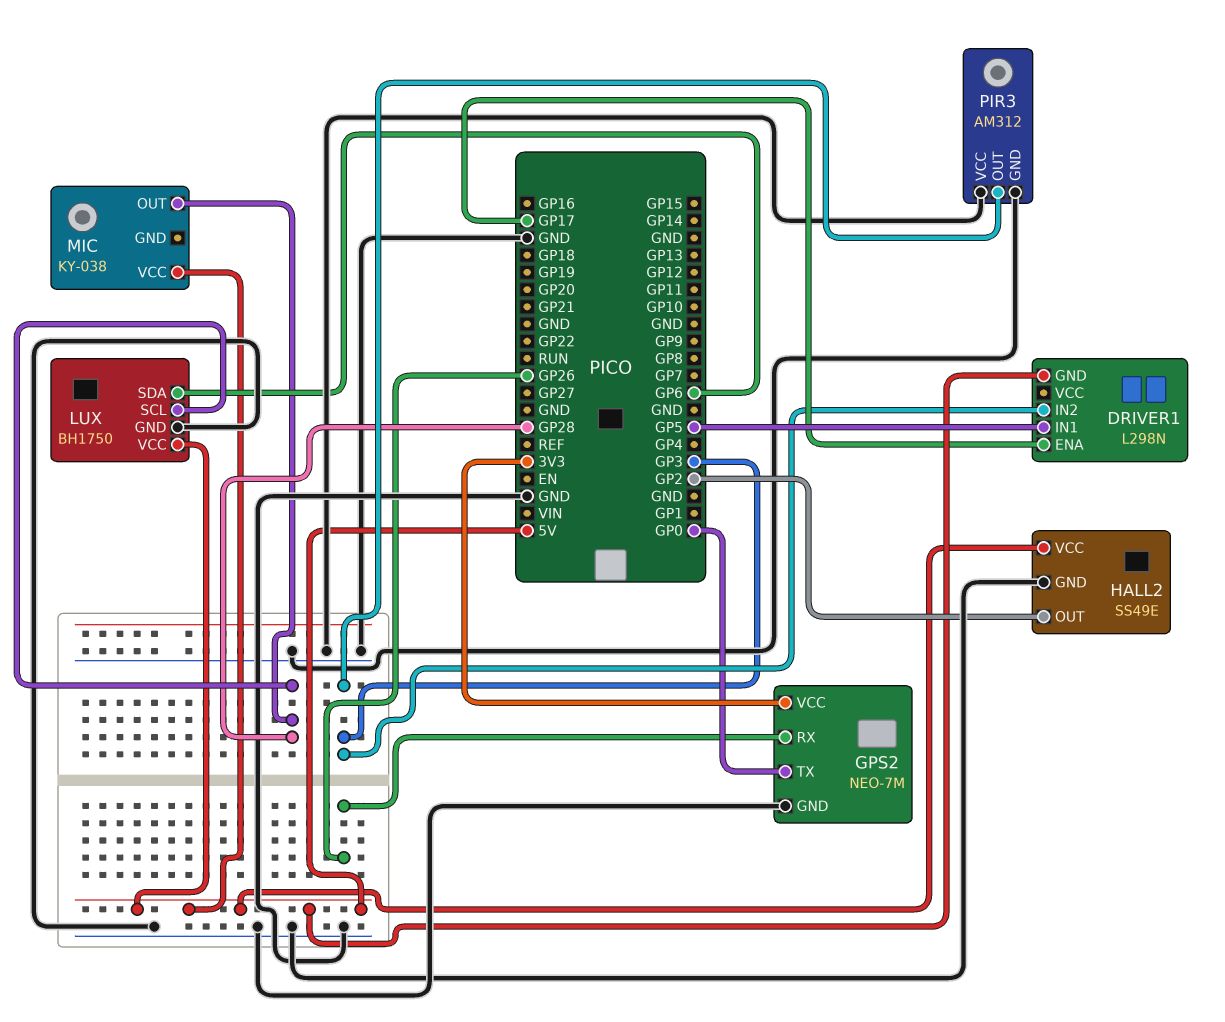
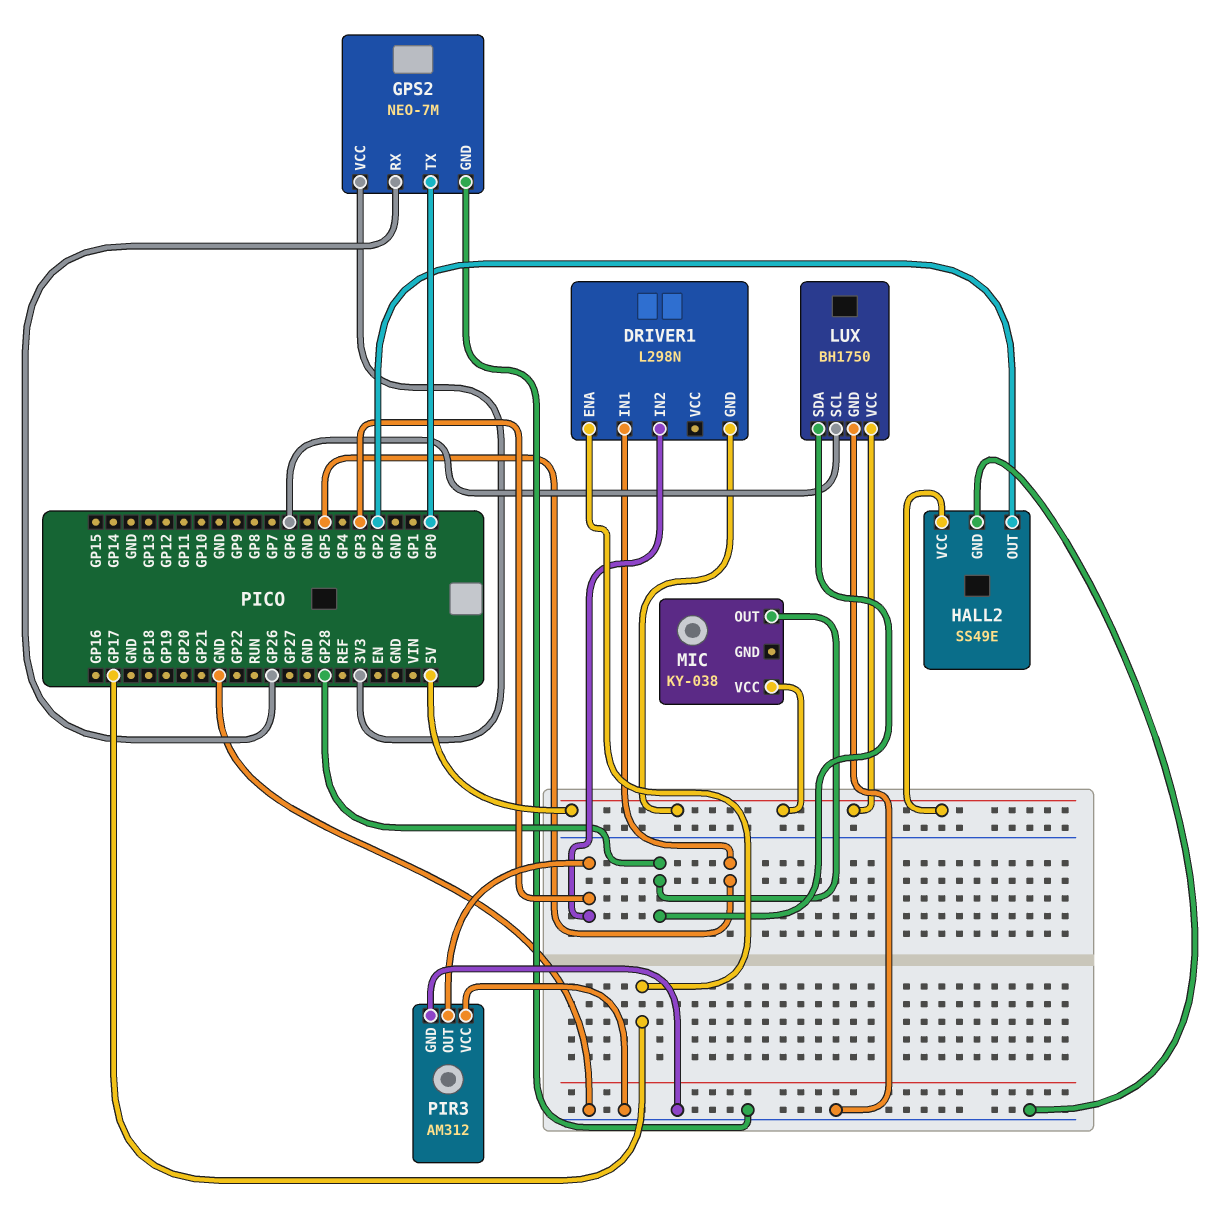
LUX pin SCL: GP28 -> GP6
LUX pin SDA: GP6 -> GP28

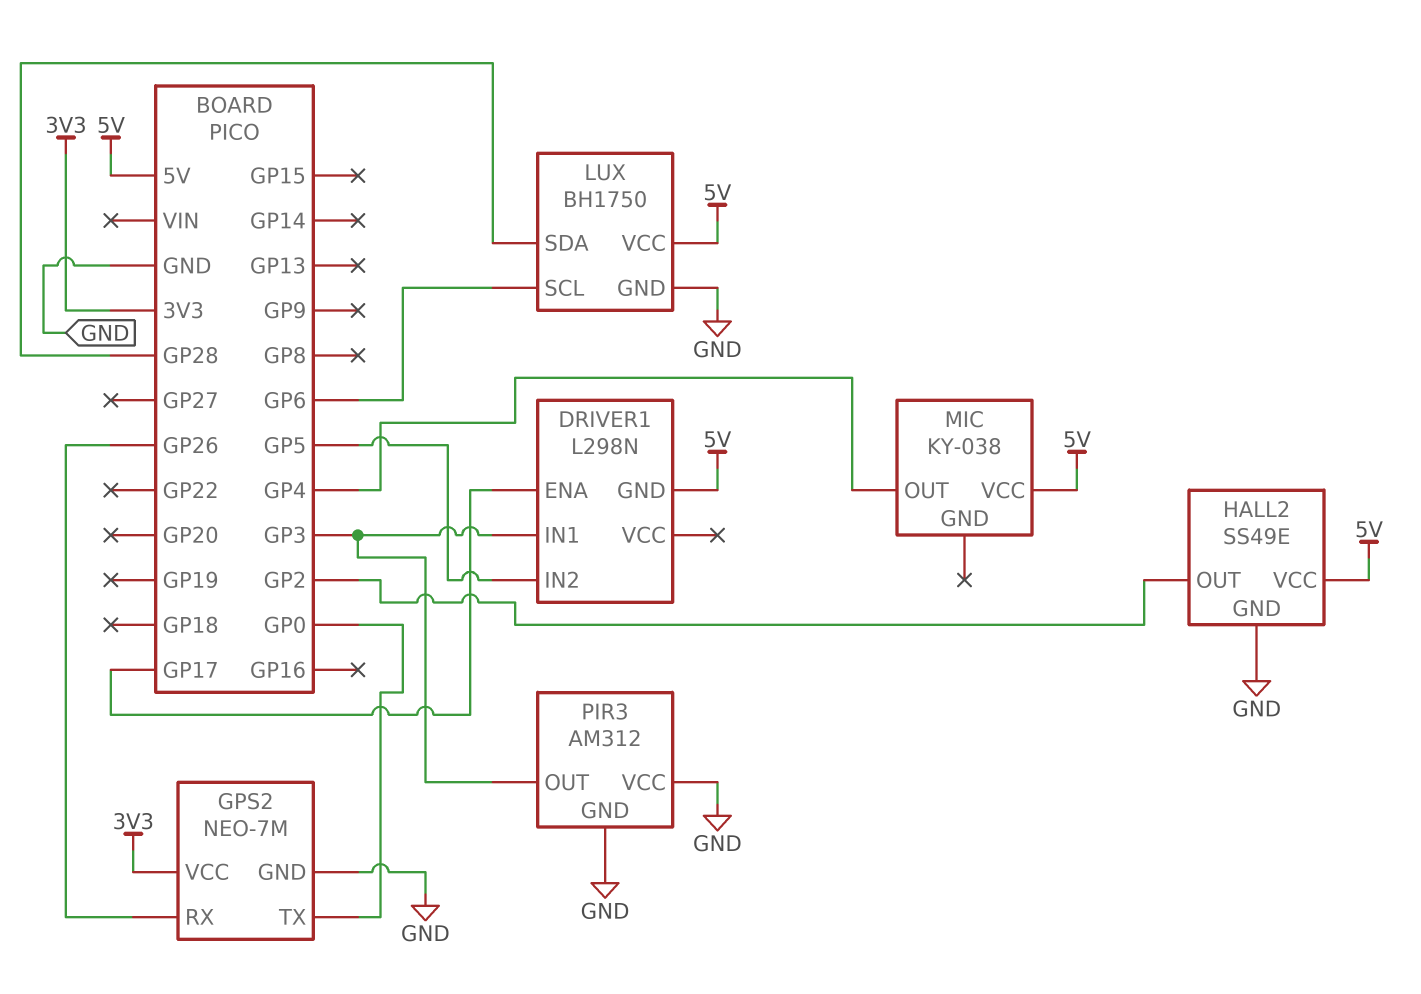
DRIVER1 pin IN1: GP5 -> GP3
DRIVER1 pin IN2: GP3 -> GP5
MIC pin OUT: GP28 -> GP4

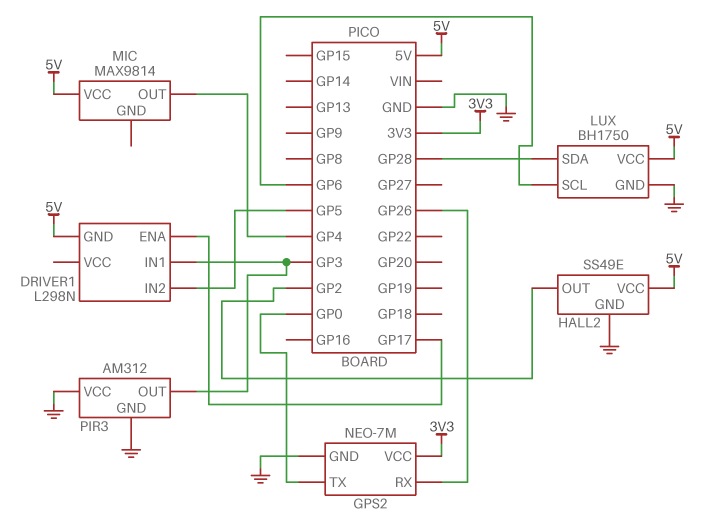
MIC: KY-038 -> MAX9814

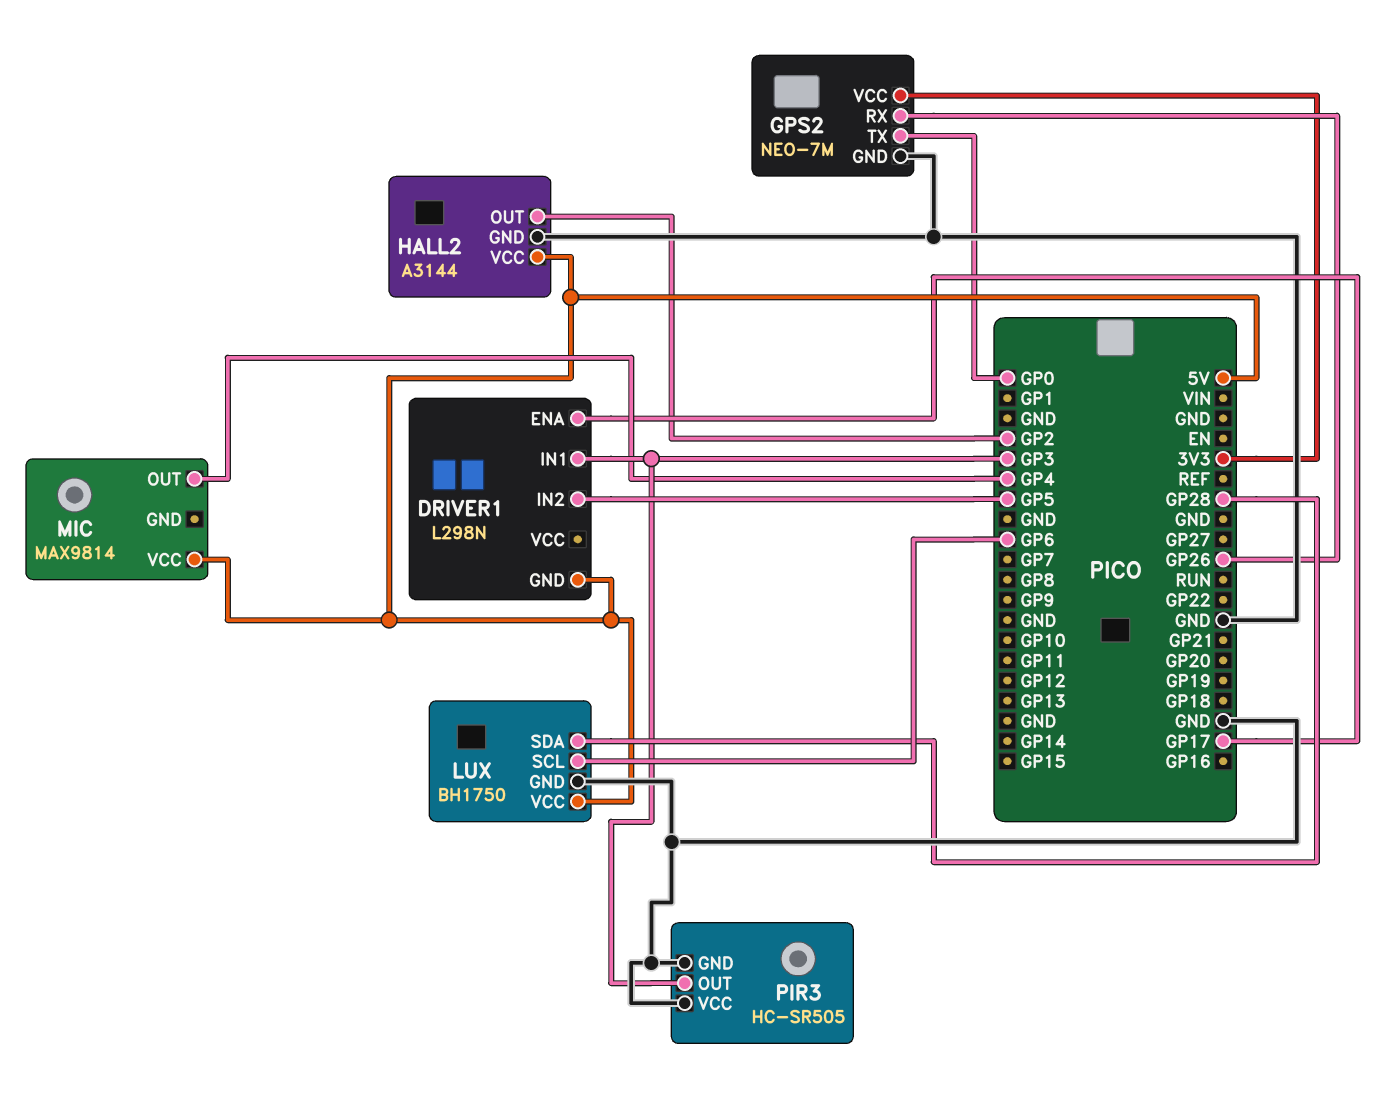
HALL2: SS49E -> A3144
PIR3: AM312 -> HC-SR505

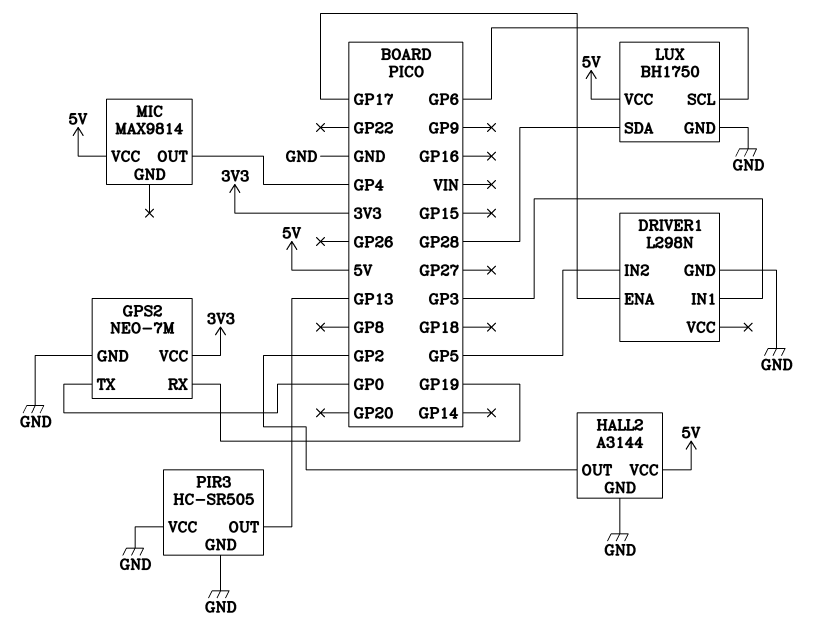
DRIVER1 pin GND: 5V -> GND
GPS2 pin RX: GP26 -> GP19
PIR3 pin OUT: GP3 -> GP13

